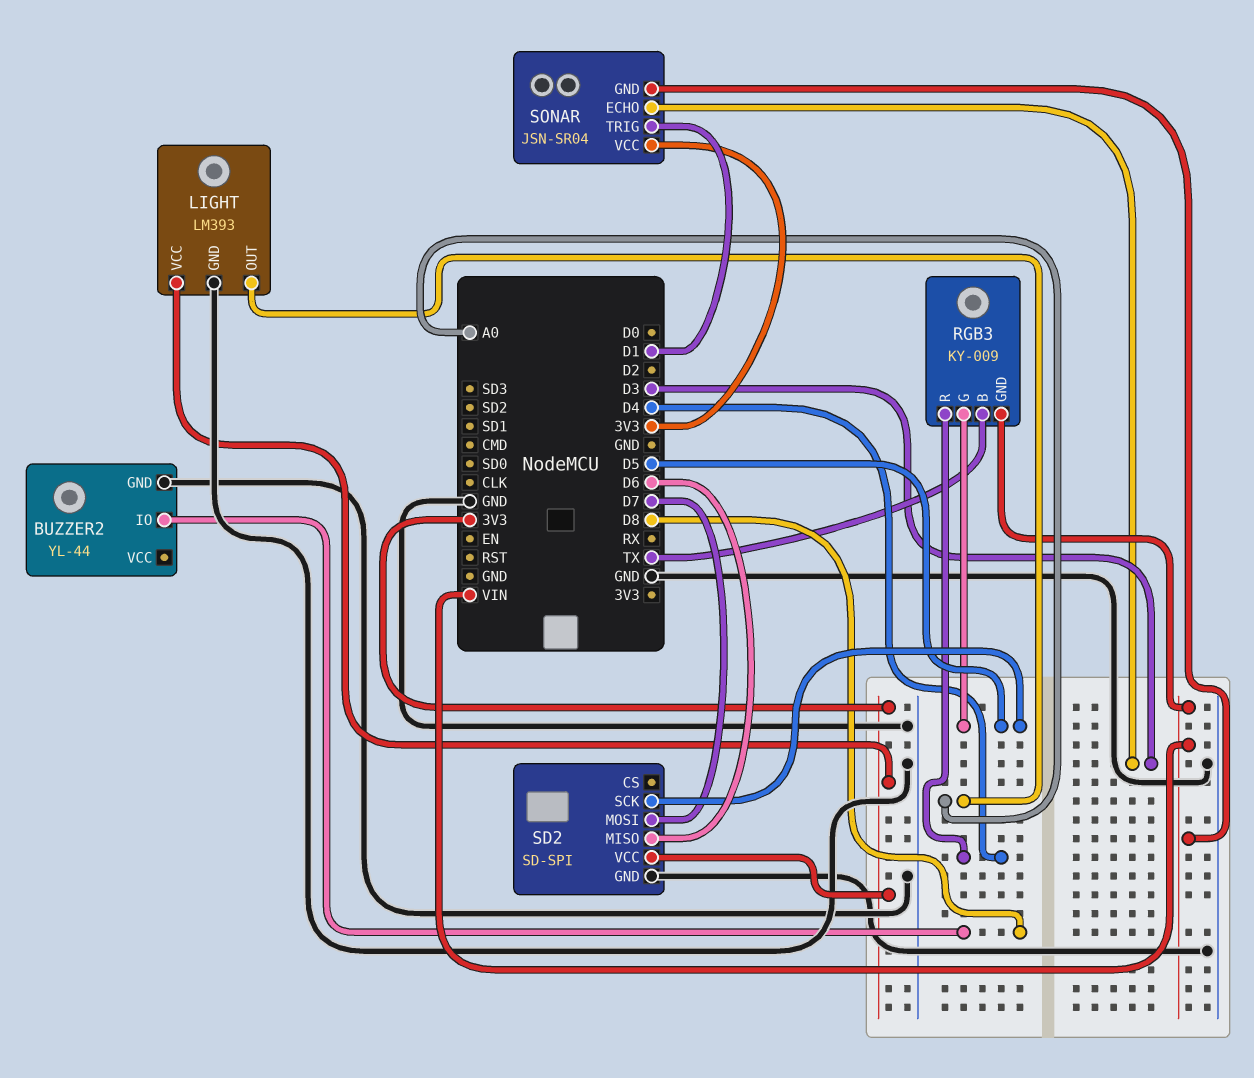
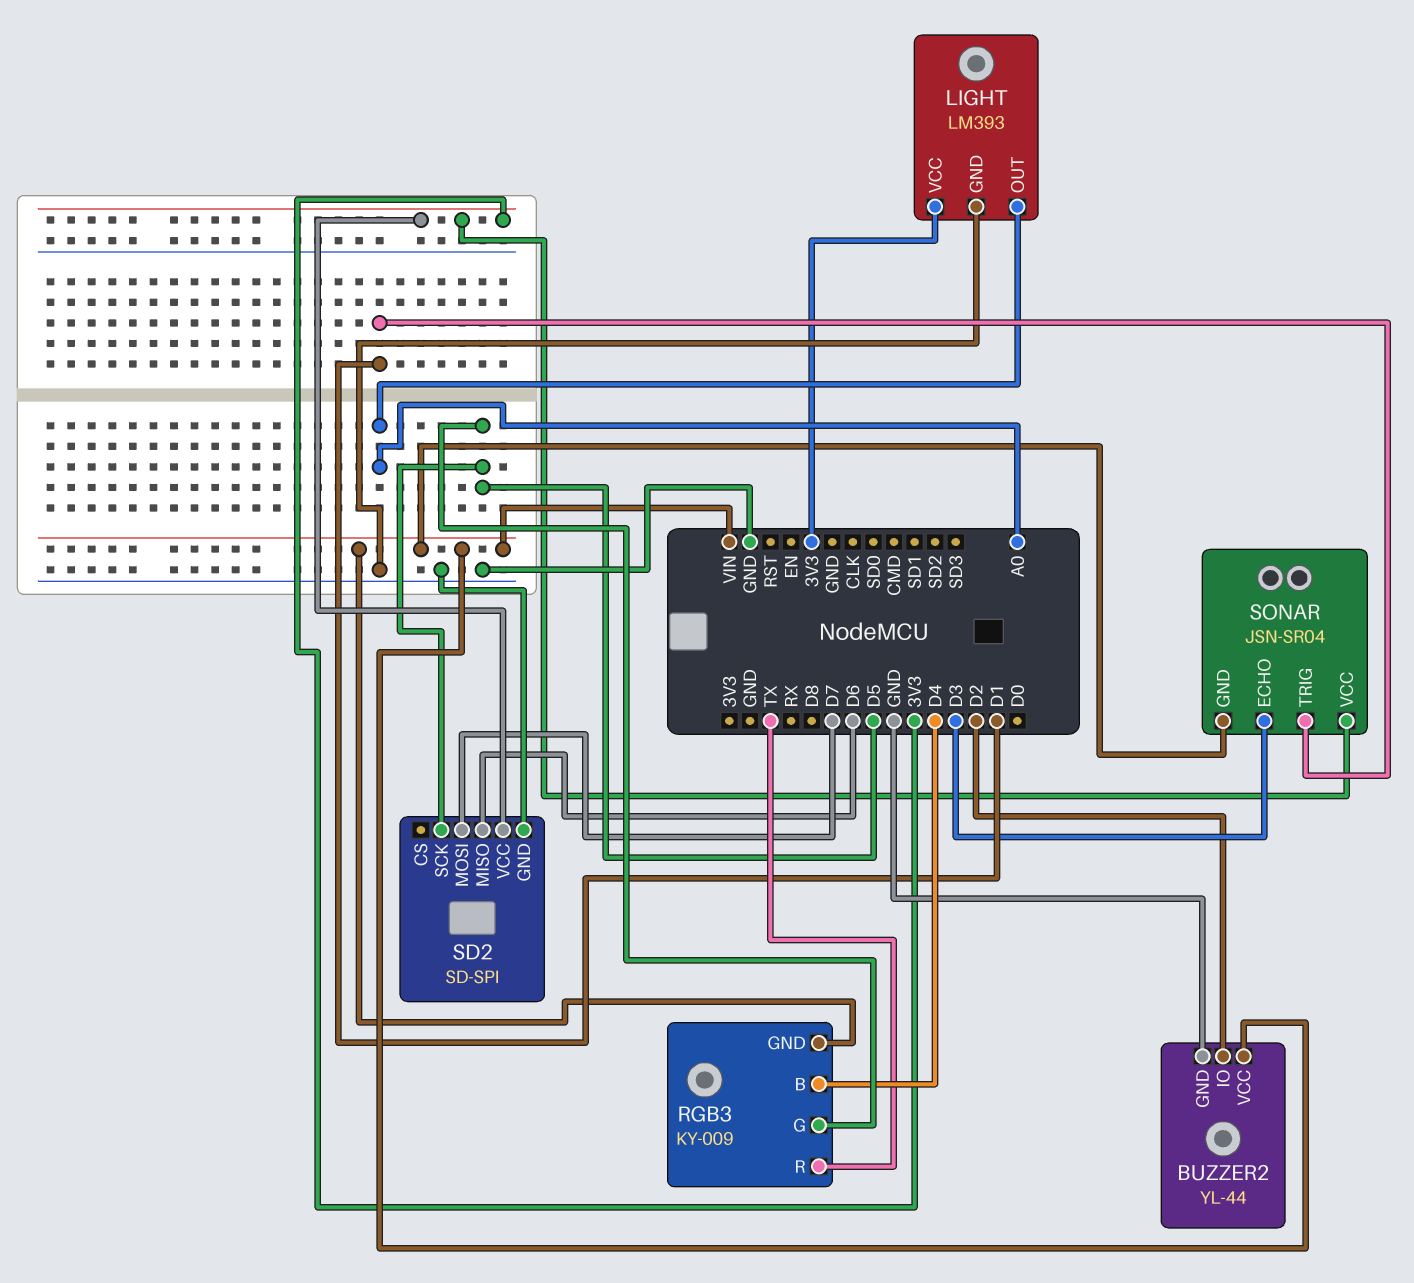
BUZZER2 pin IO: D8 -> D2
BUZZER2 pin VCC: none -> VIN
RGB3 pin B: TX -> D4
RGB3 pin R: D4 -> TX

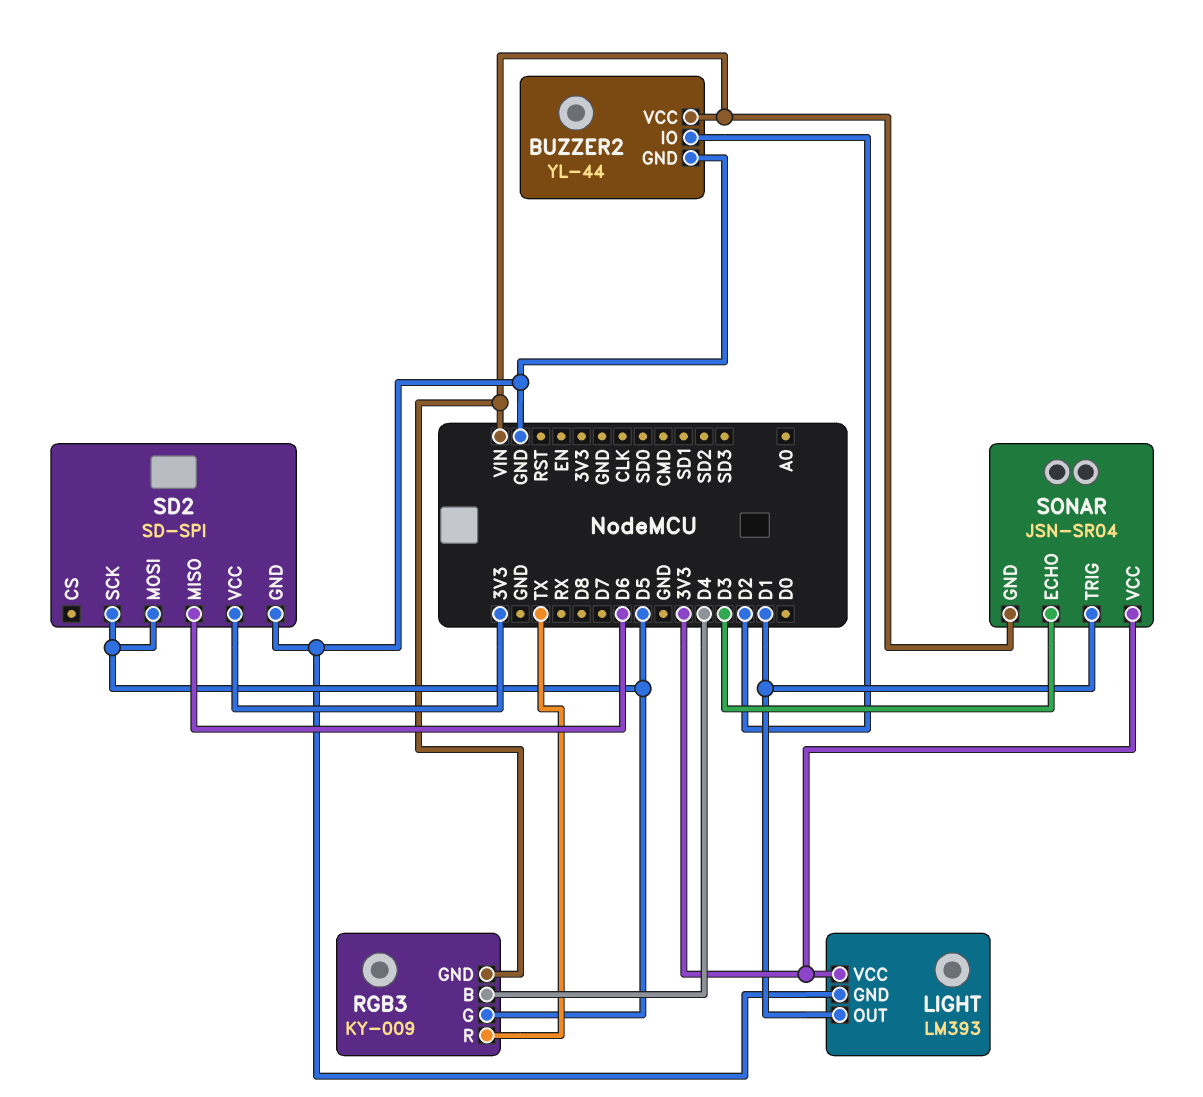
LIGHT pin OUT: A0 -> D1
SD2 pin MOSI: D7 -> D5

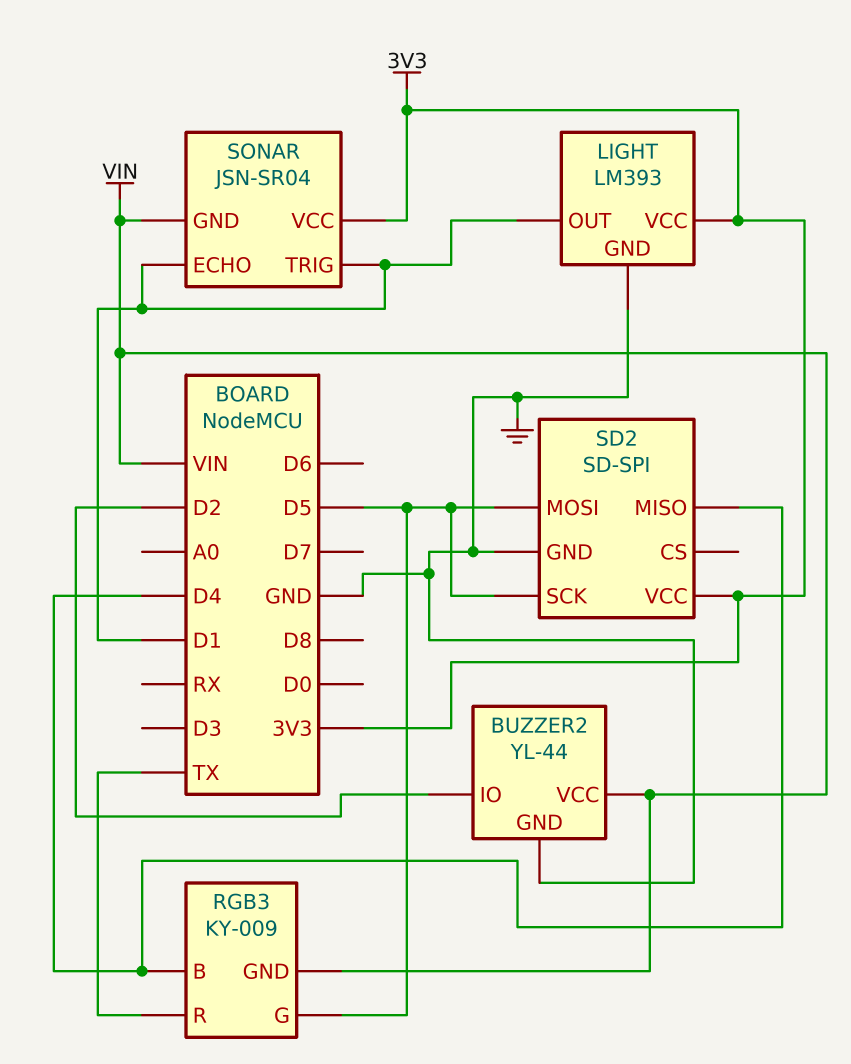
SD2 pin MISO: D6 -> D4
SONAR pin ECHO: D3 -> D1

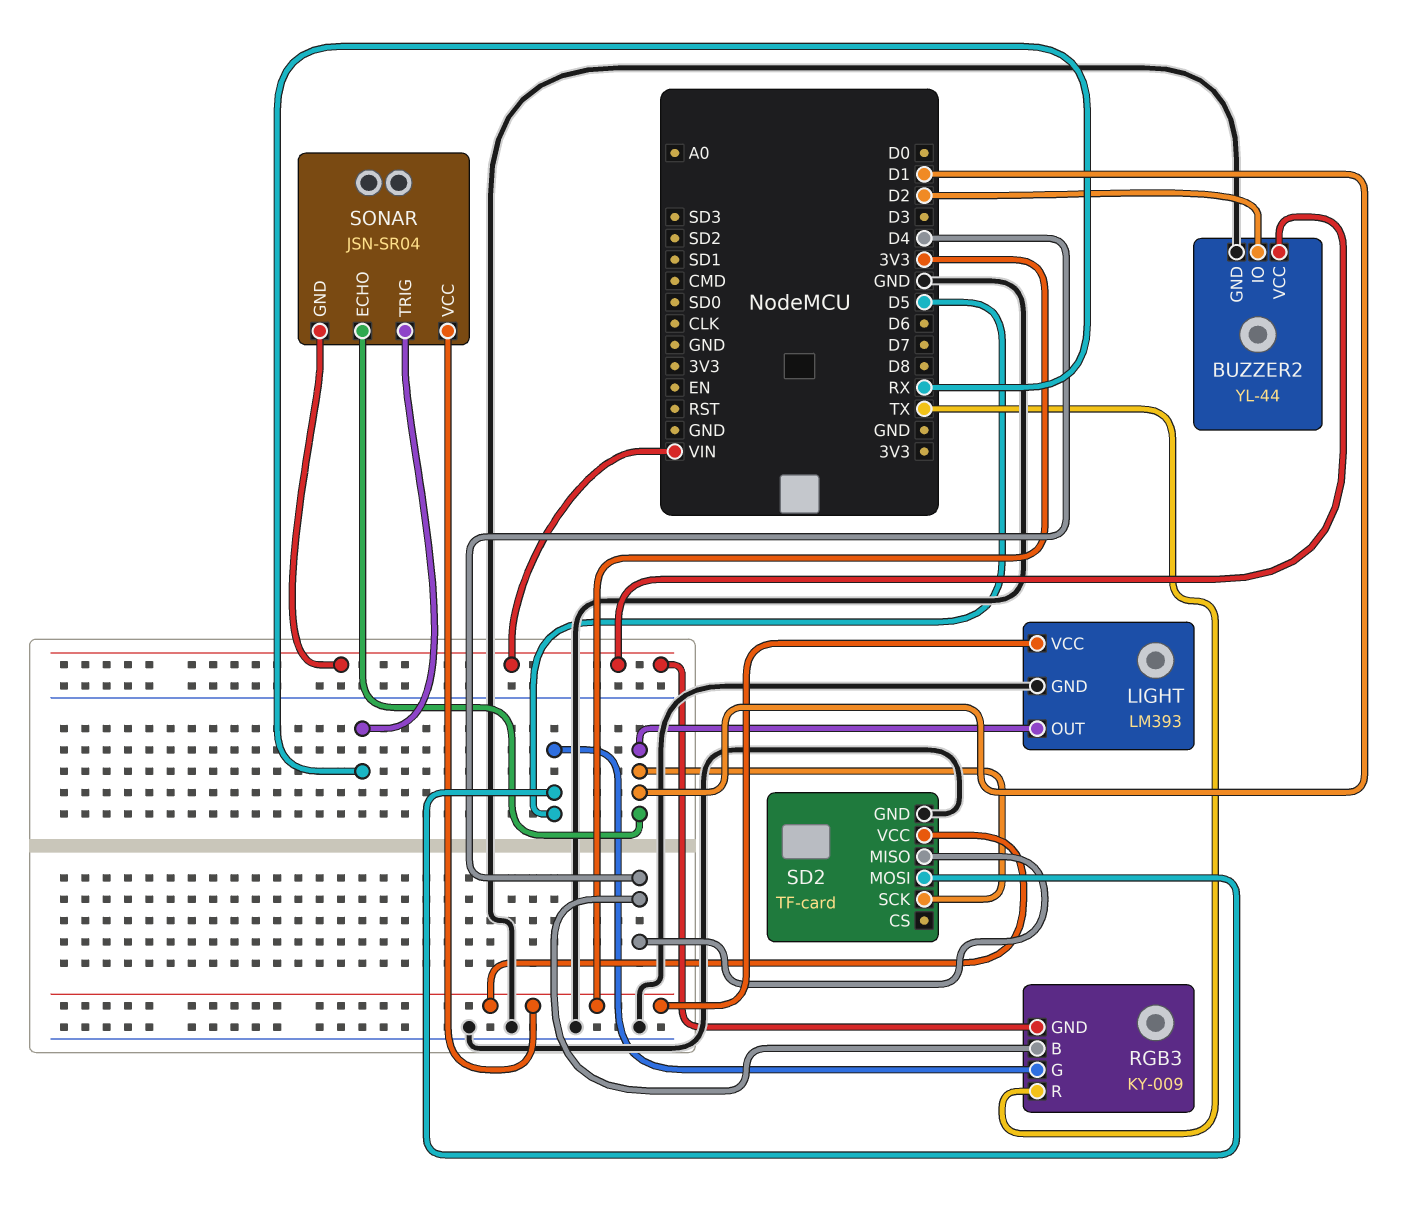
SD2: SD-SPI -> TF-card
SD2 pin SCK: D5 -> D1
SONAR pin TRIG: D1 -> RX

